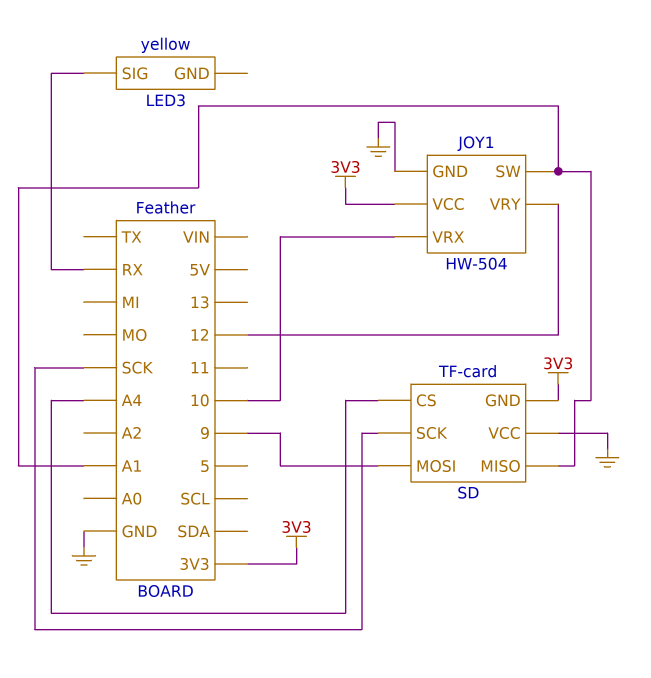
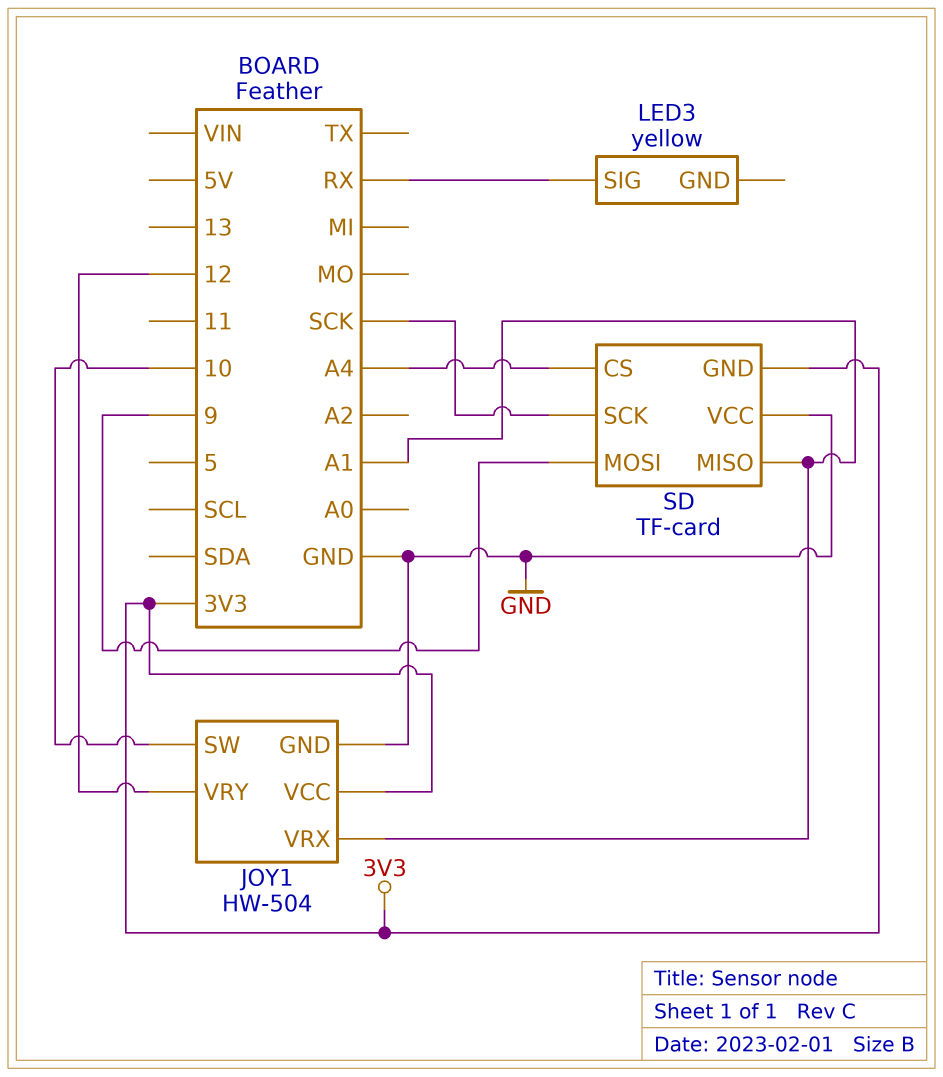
JOY1 pin SW: A1 -> 10
JOY1 pin VRX: 10 -> A1

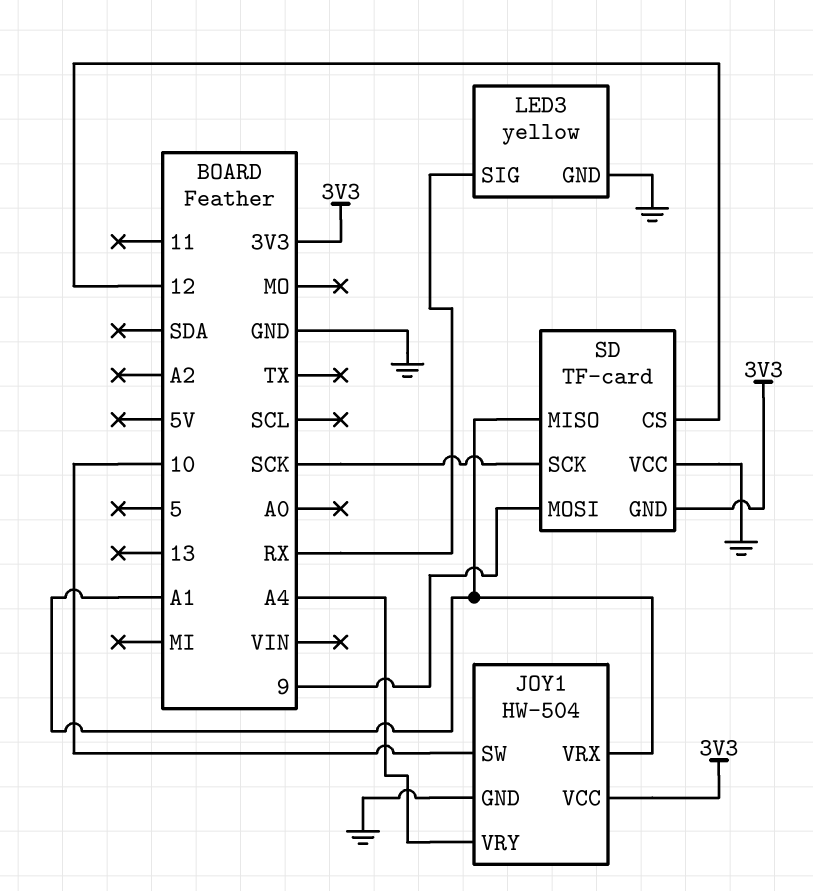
JOY1 pin VRY: 12 -> A4
LED3 pin GND: none -> GND
SD pin CS: A4 -> 12

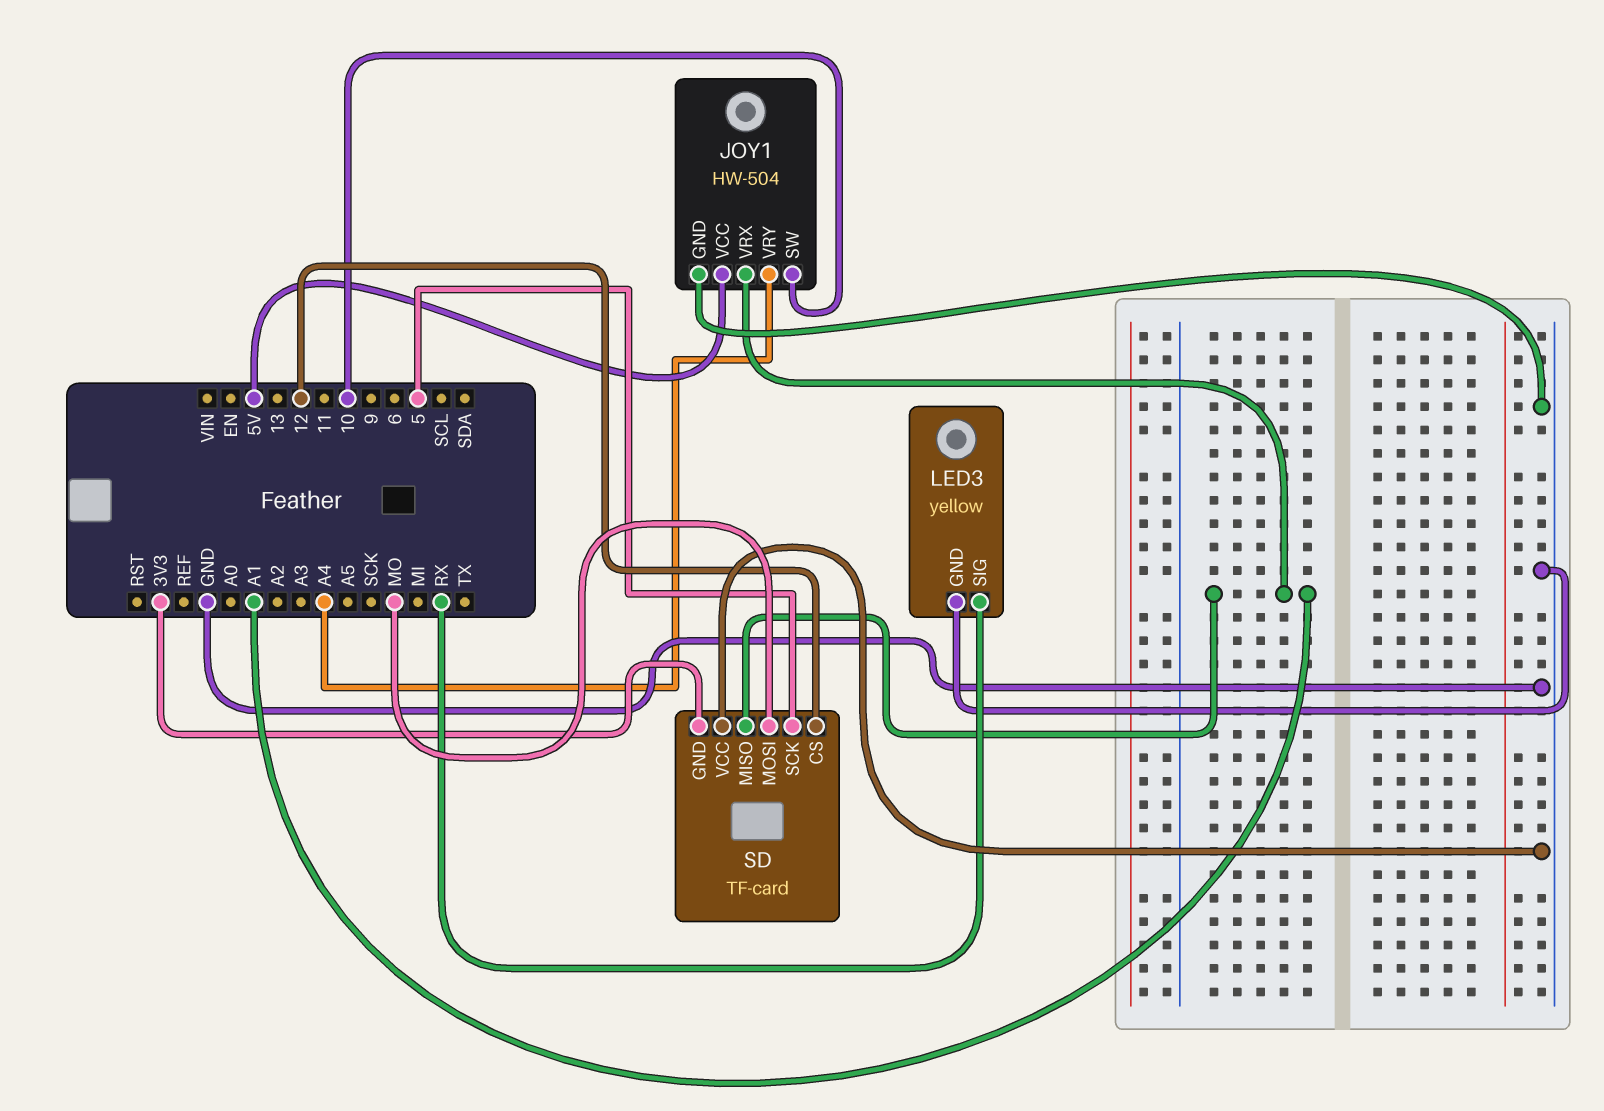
JOY1 pin VCC: 3V3 -> 5V
SD pin MOSI: 9 -> MO
SD pin SCK: SCK -> 5

